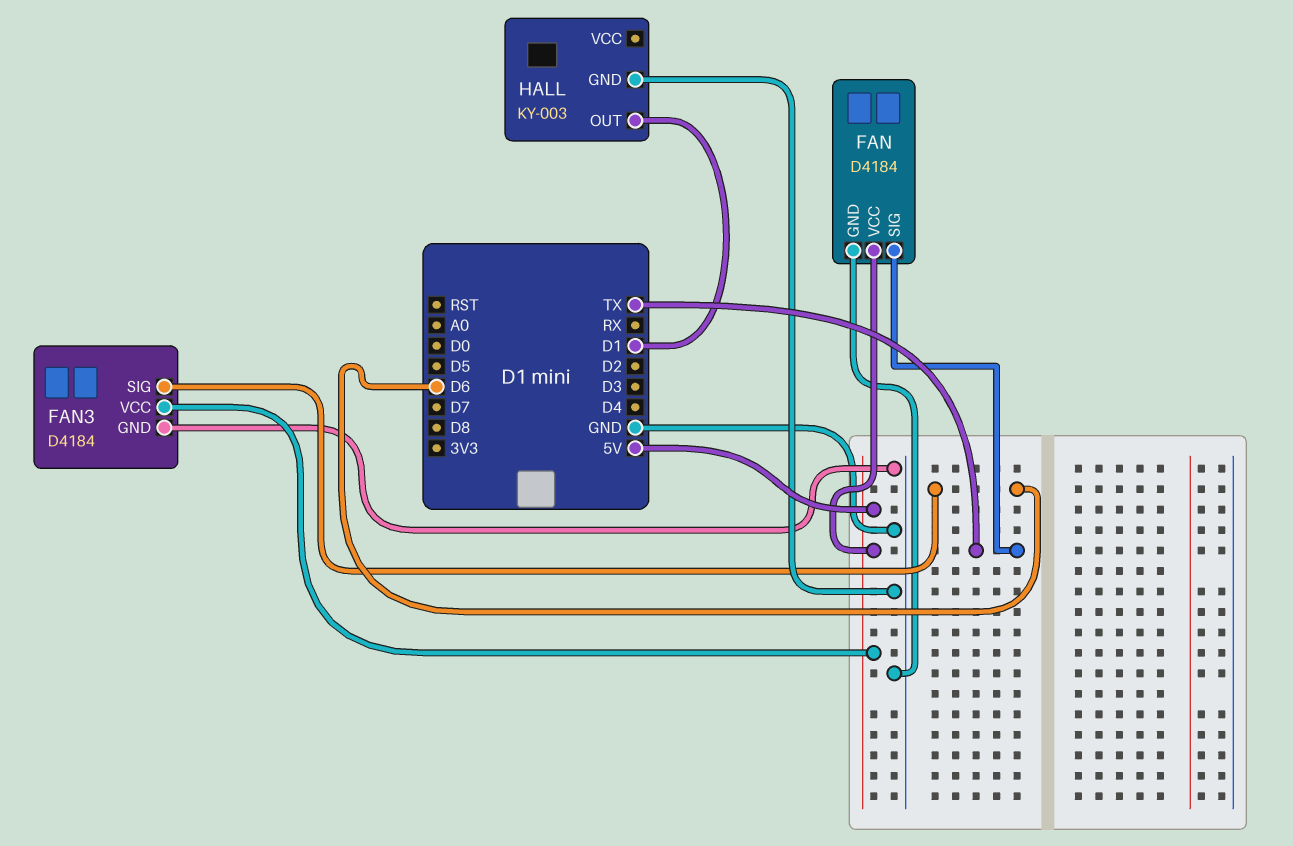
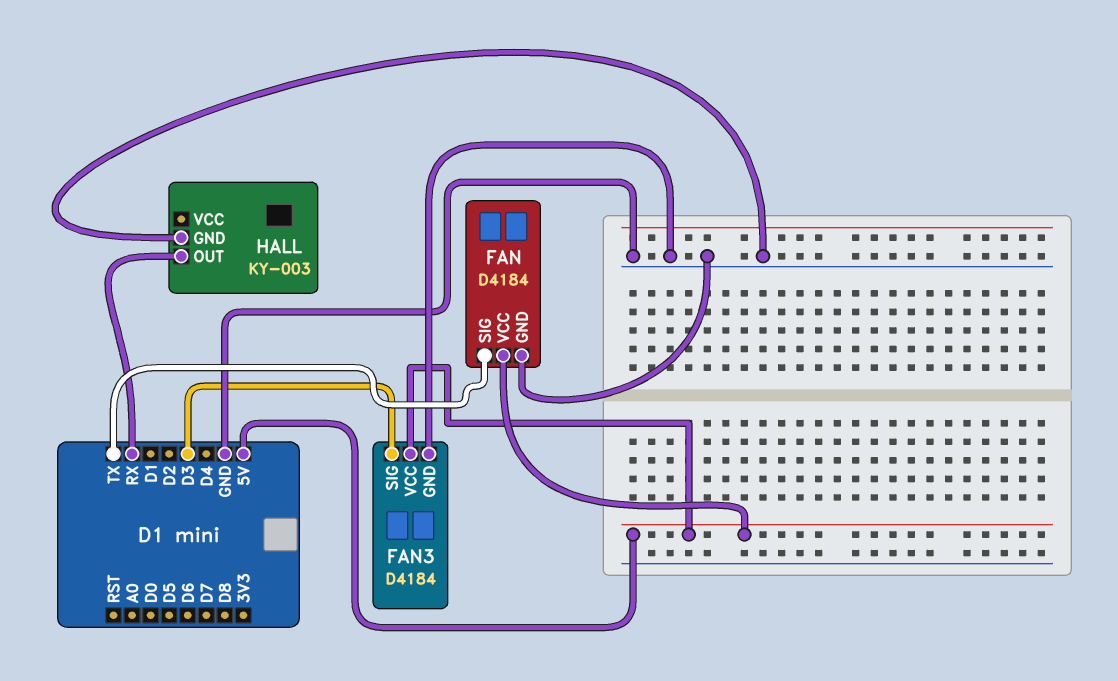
FAN3 pin SIG: D6 -> D3
HALL pin OUT: D1 -> RX

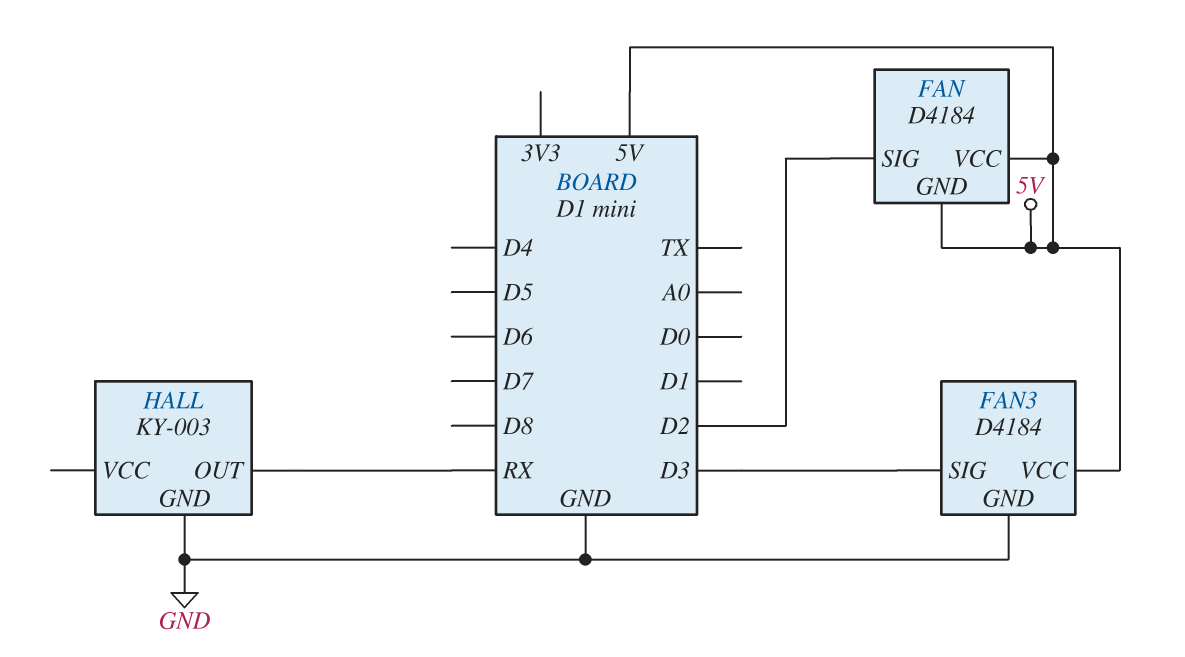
FAN pin GND: GND -> 5V
FAN pin SIG: TX -> D2

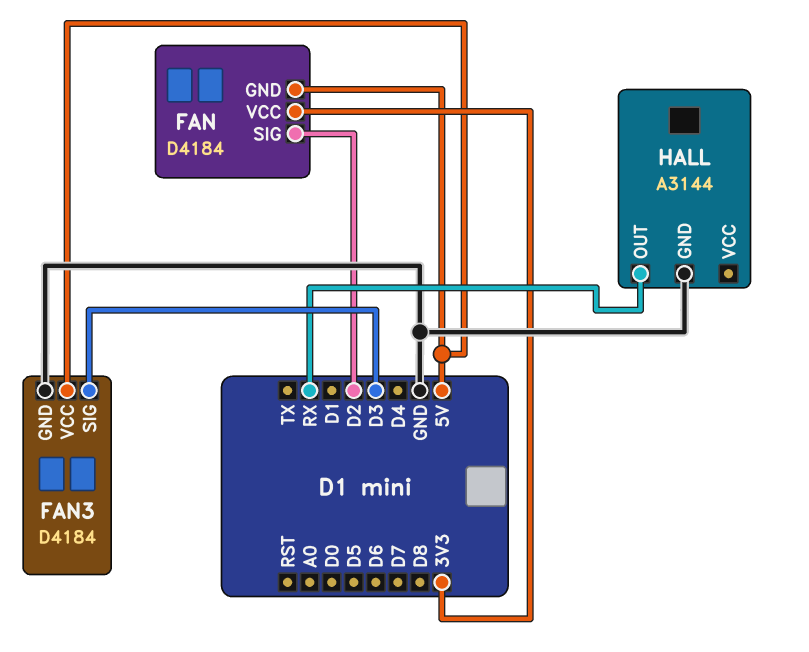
FAN pin VCC: 5V -> 3V3
HALL: KY-003 -> A3144

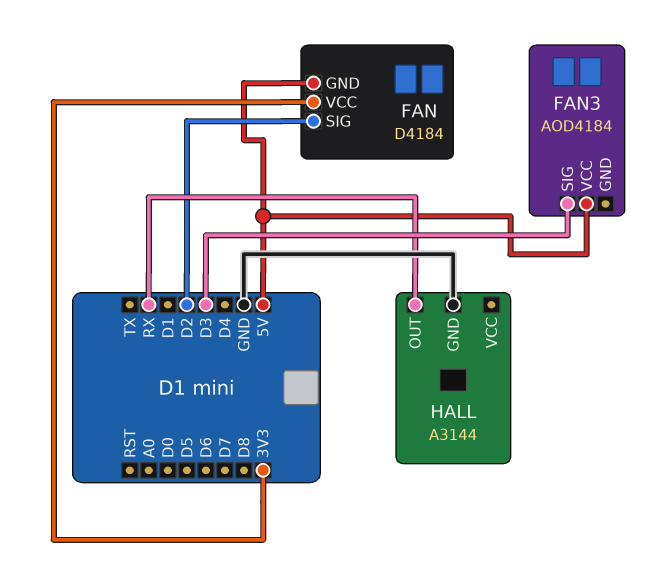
FAN3: D4184 -> AOD4184
FAN3 pin GND: GND -> none

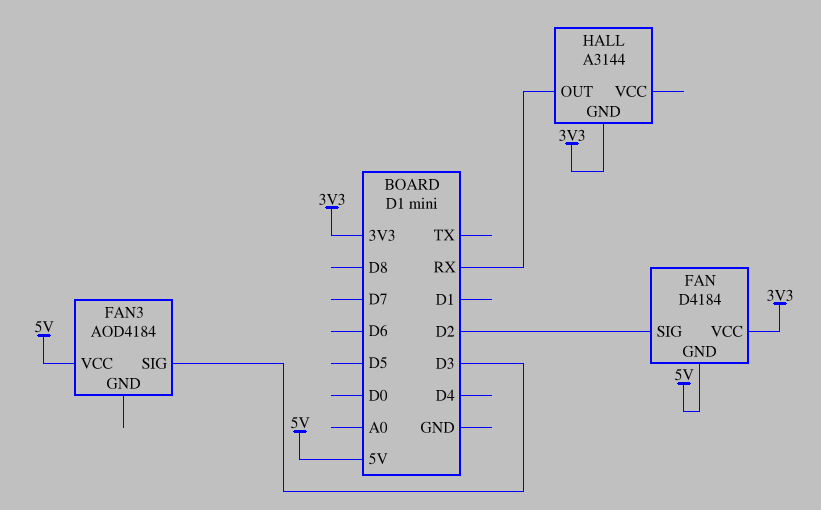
HALL pin GND: GND -> 3V3

